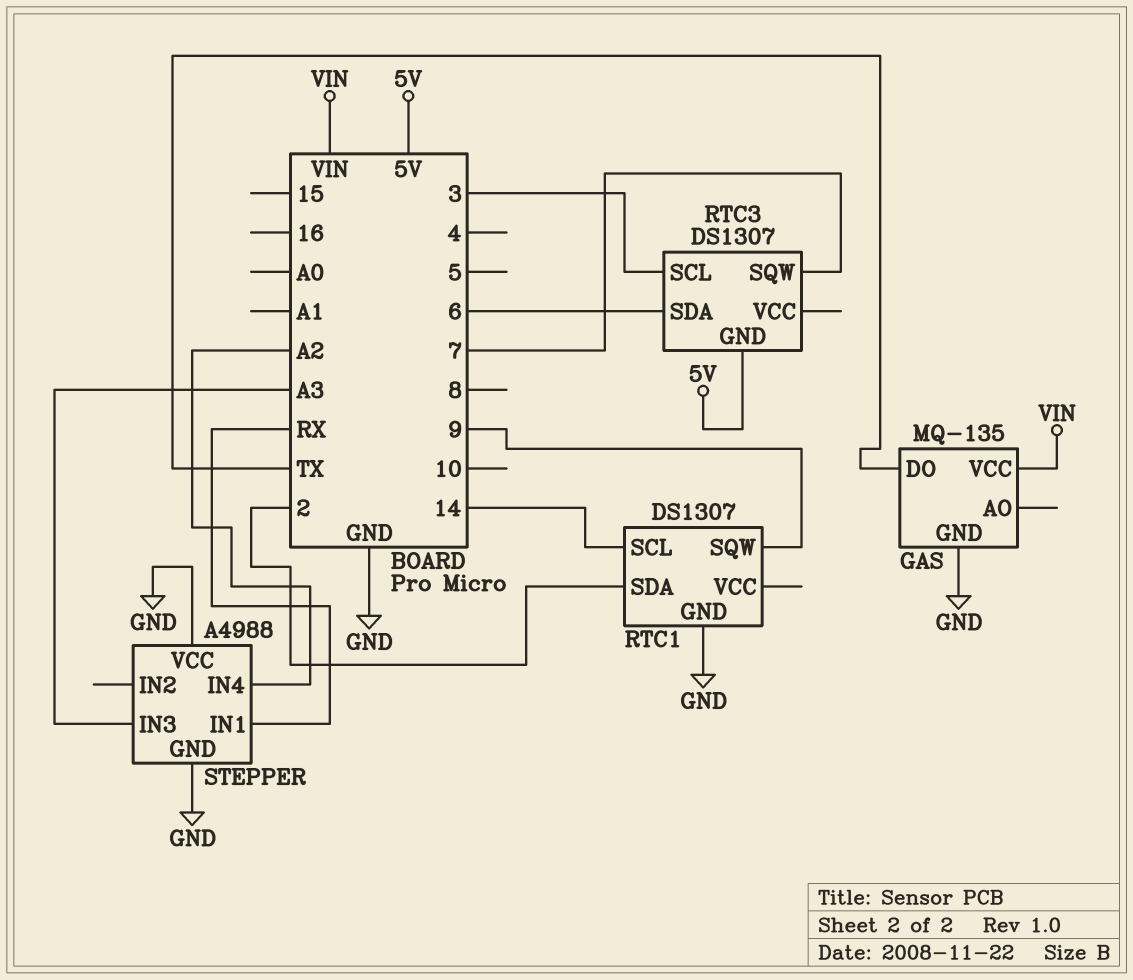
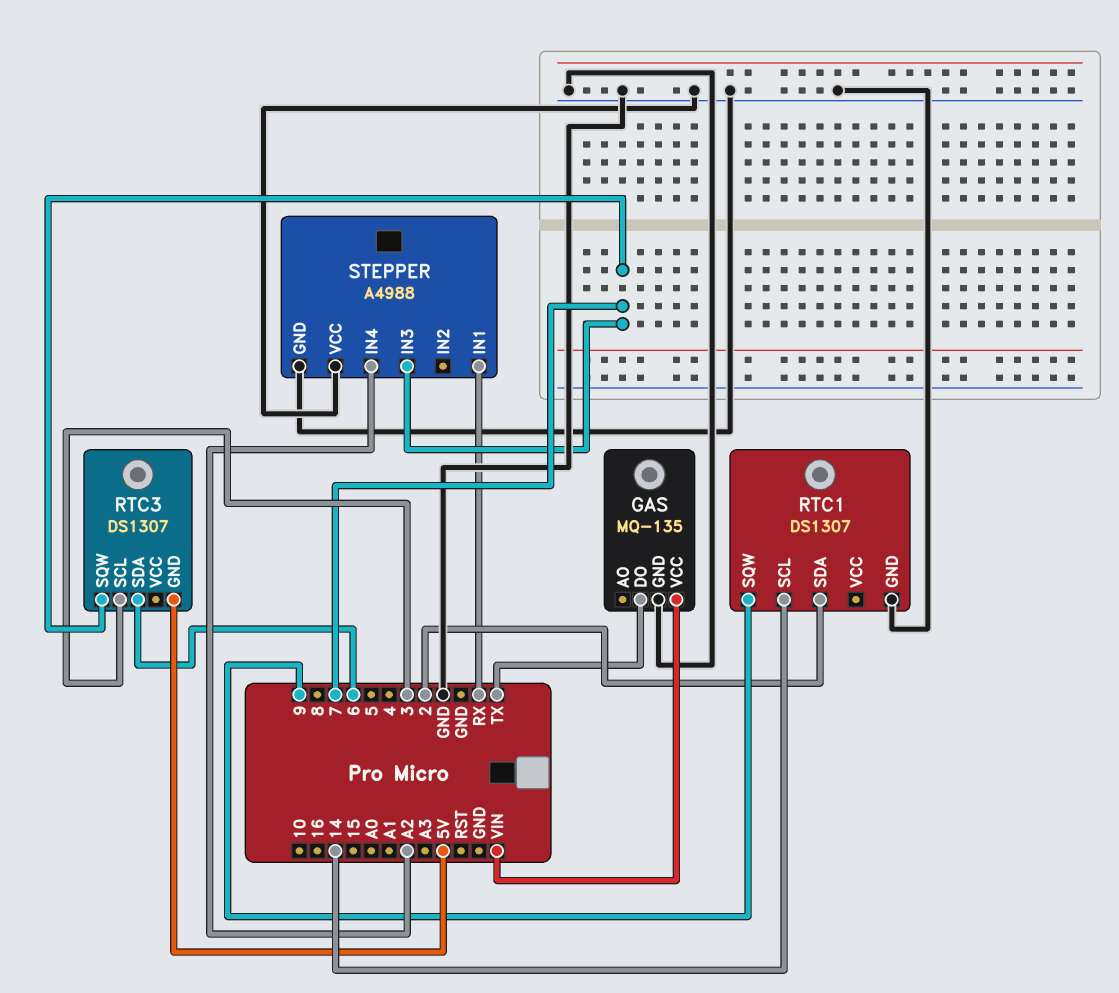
STEPPER pin IN3: A3 -> 7

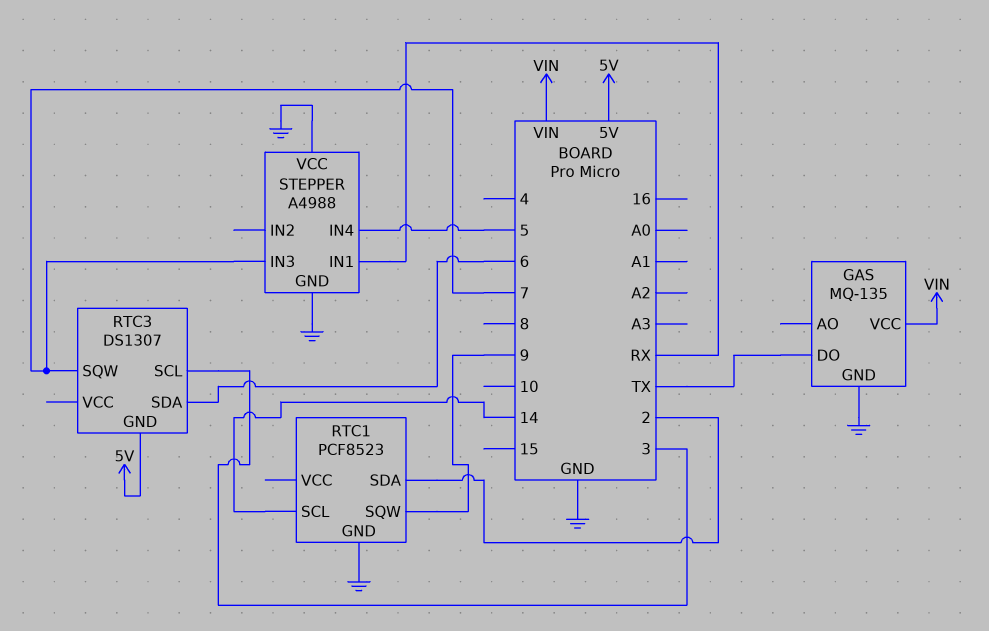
RTC1: DS1307 -> PCF8523
STEPPER pin IN4: A2 -> 5

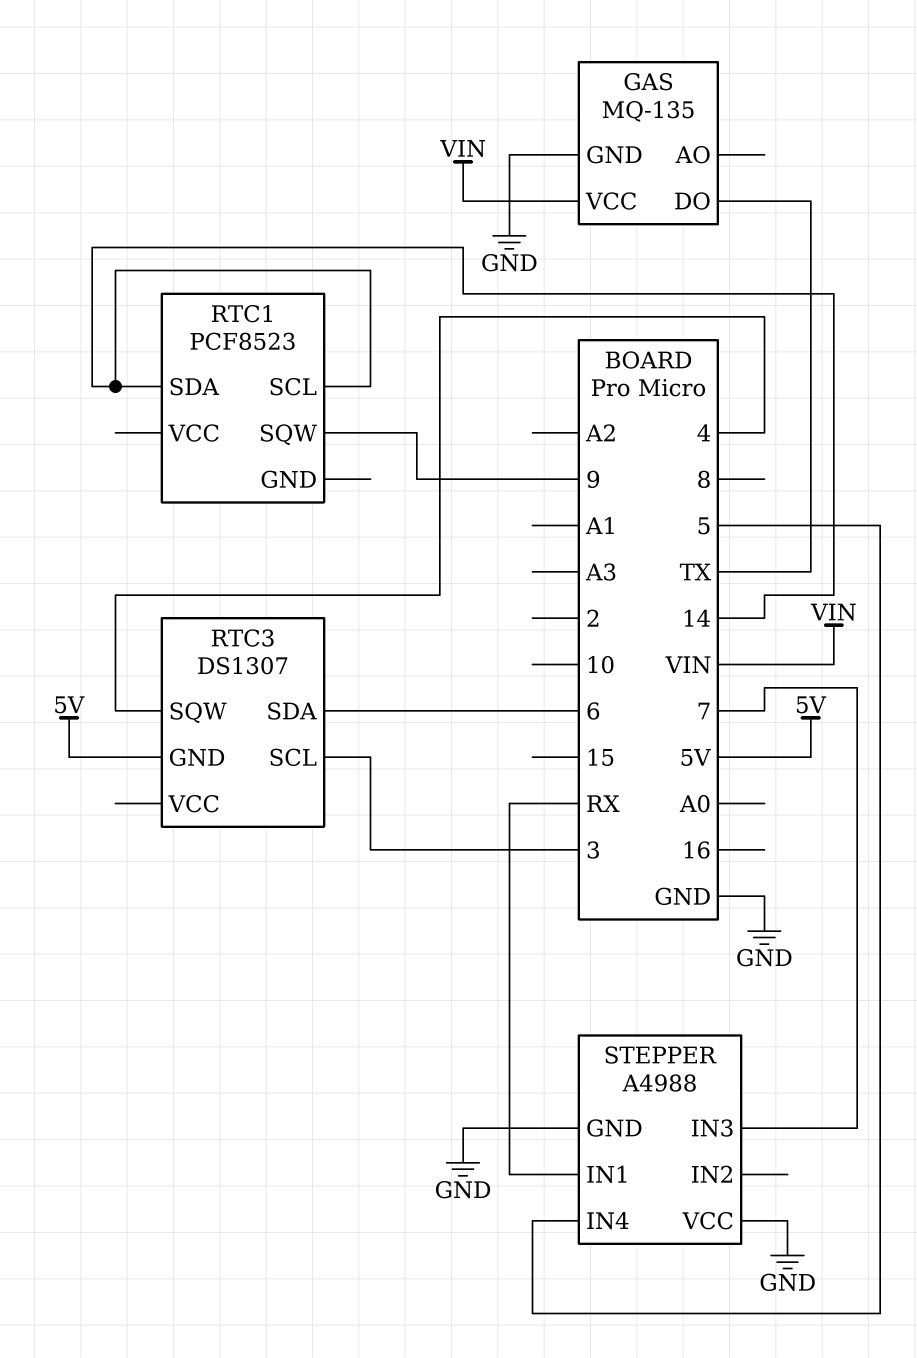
RTC1 pin GND: GND -> none
RTC1 pin SDA: 2 -> 14
RTC3 pin SQW: 7 -> 4

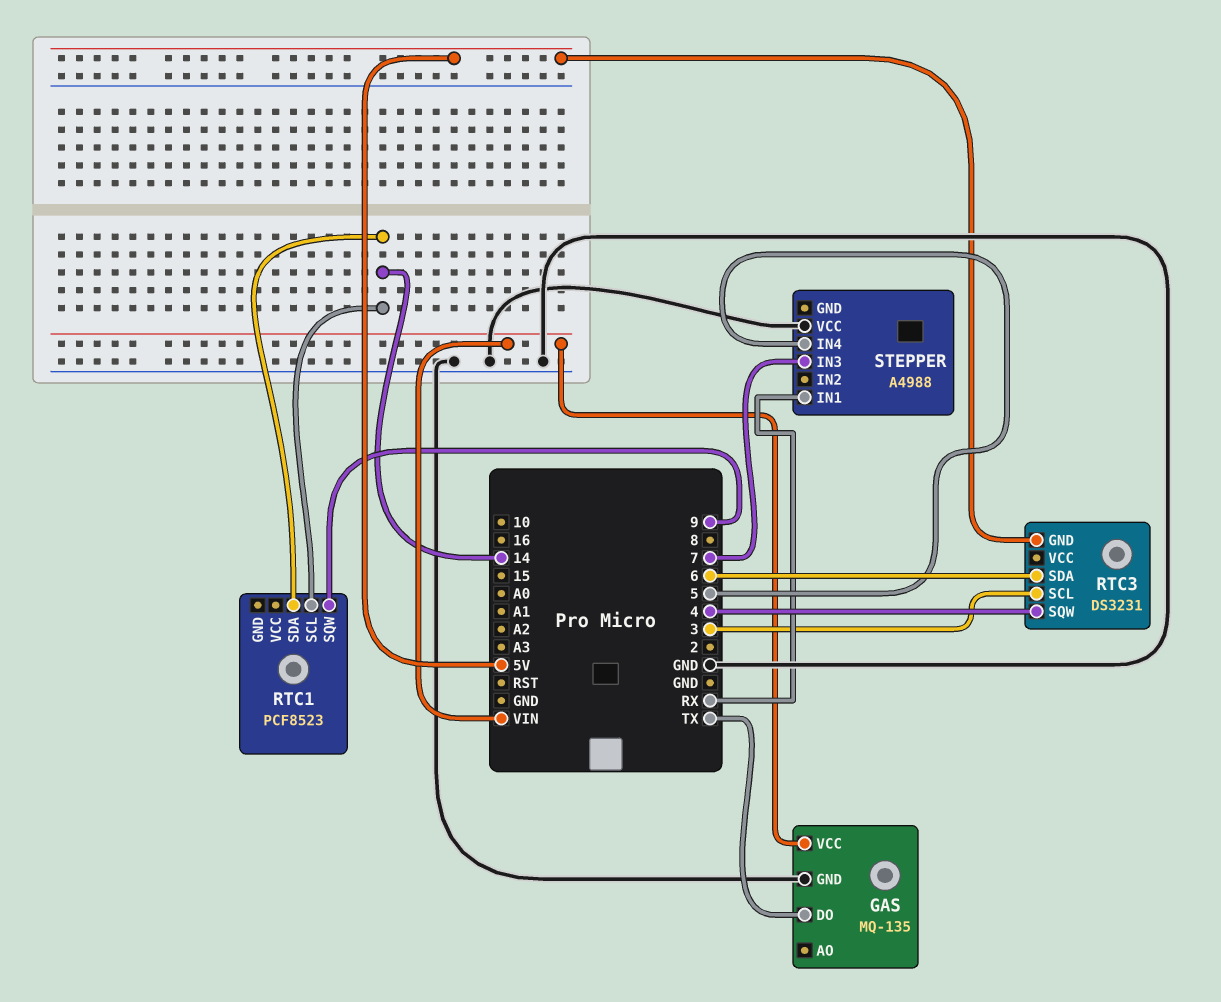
RTC3: DS1307 -> DS3231
STEPPER pin GND: GND -> none

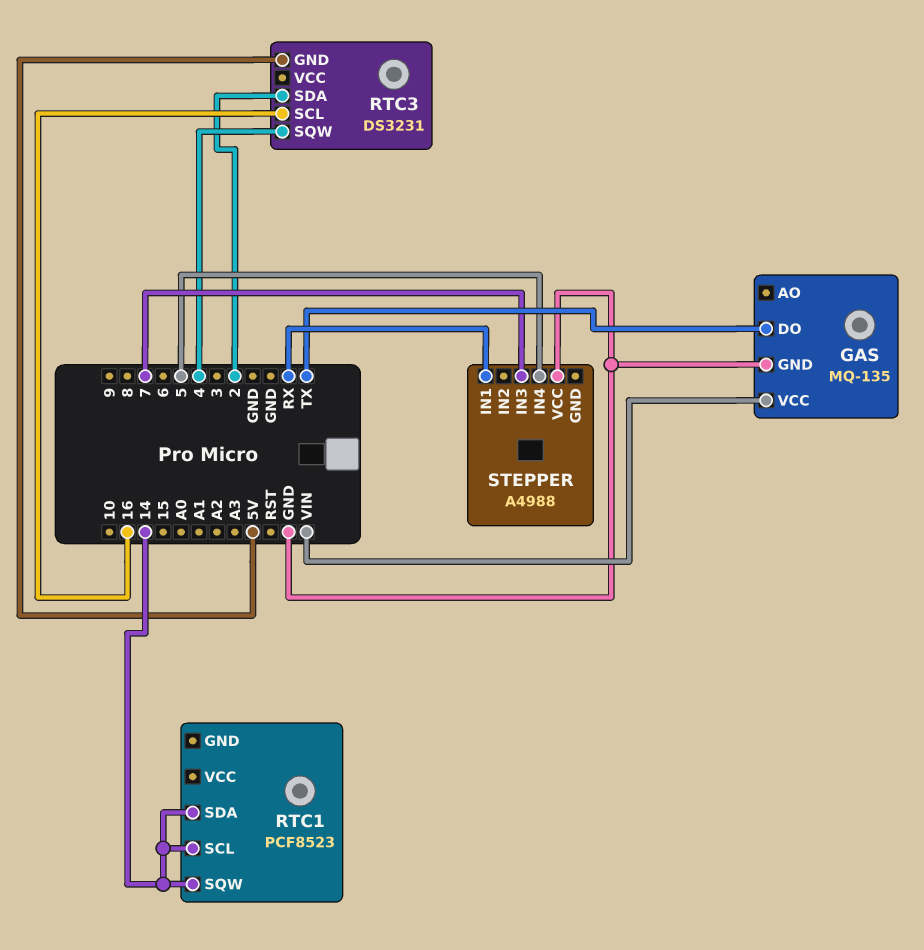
RTC1 pin SQW: 9 -> 14
RTC3 pin SCL: 3 -> 16
RTC3 pin SDA: 6 -> 2

